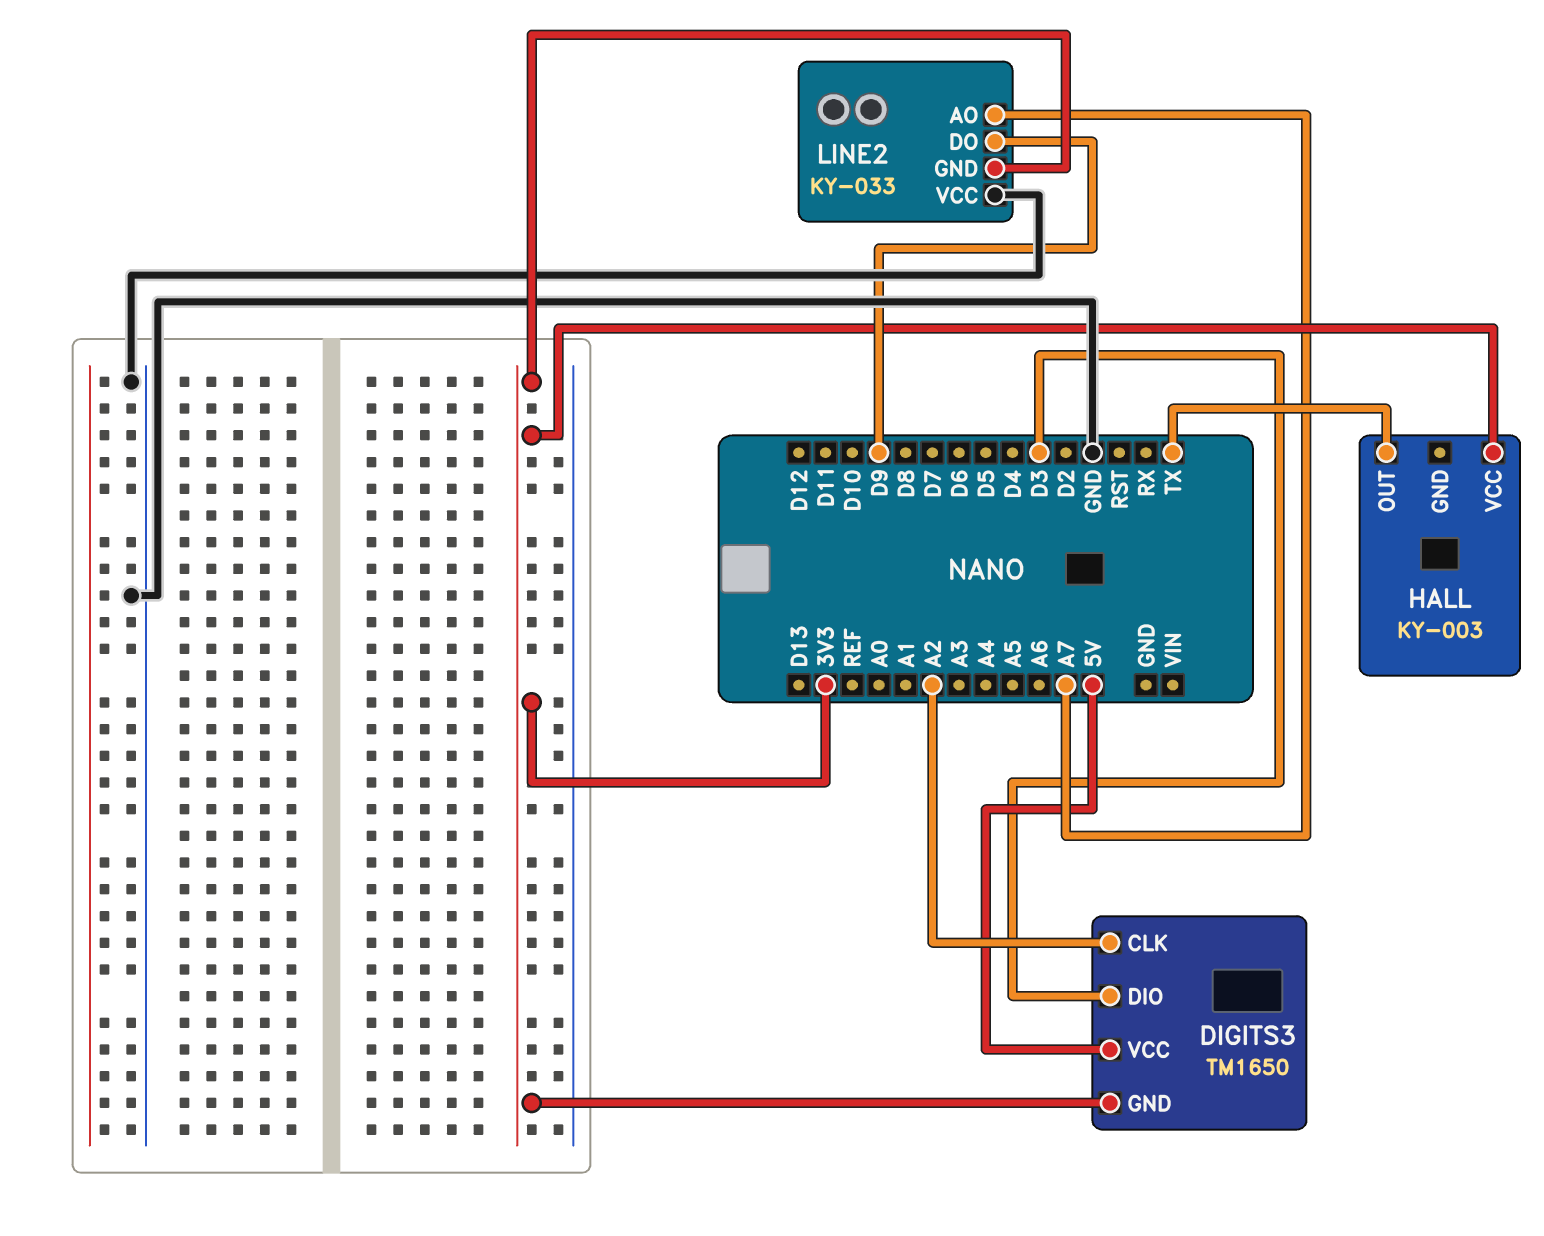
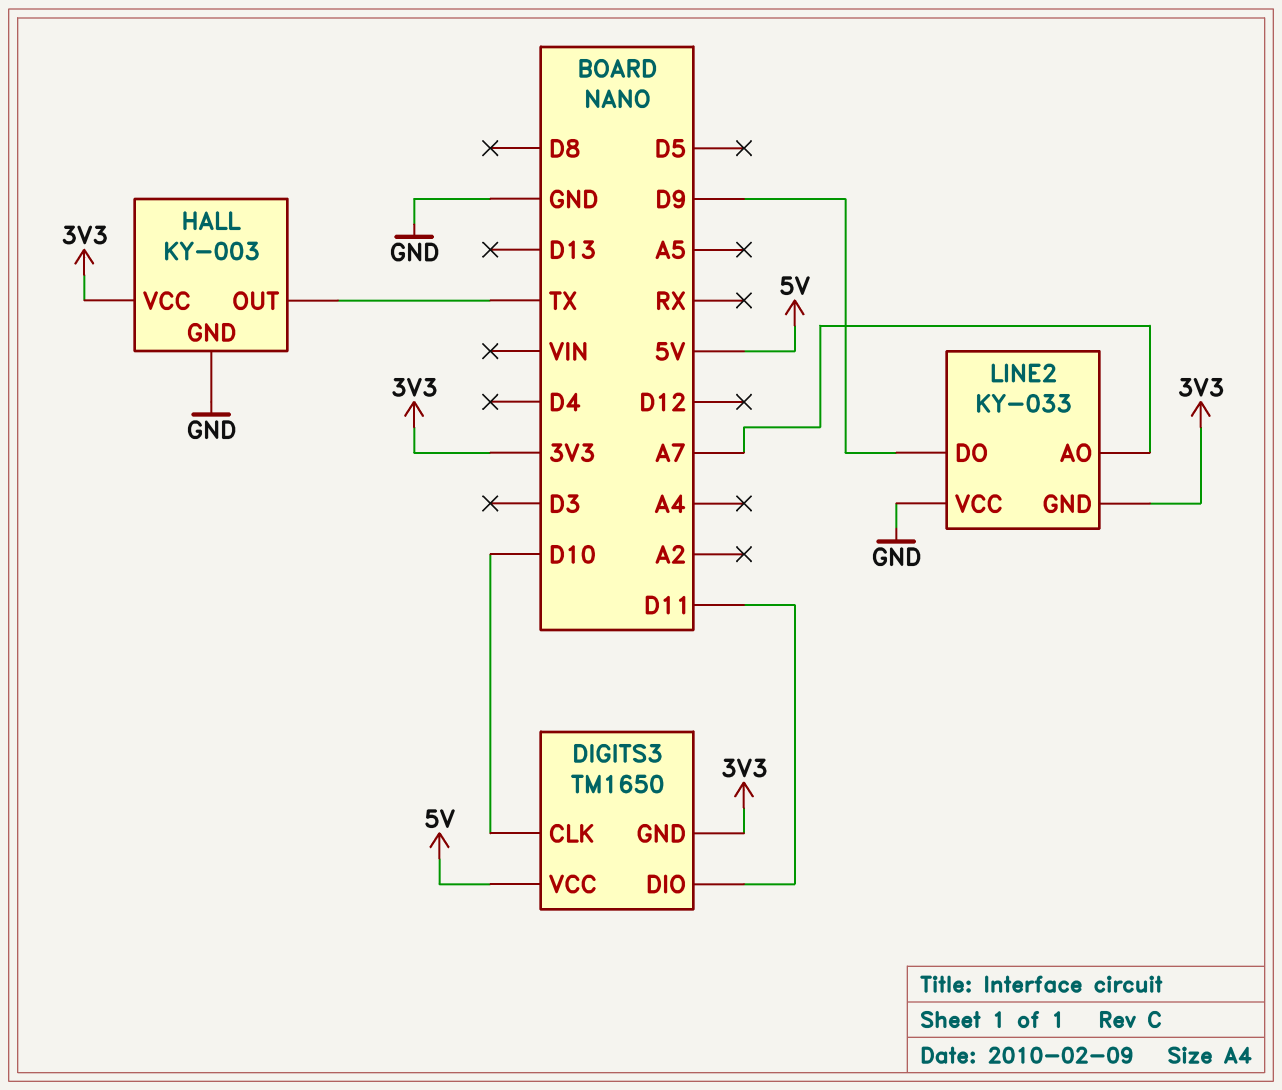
DIGITS3 pin CLK: A2 -> D10
DIGITS3 pin DIO: D3 -> D11
HALL pin GND: none -> GND

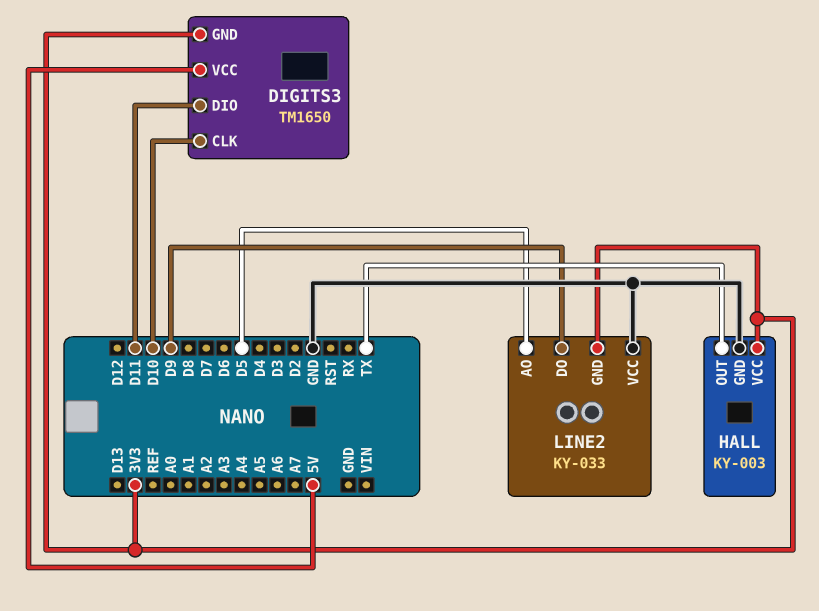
LINE2 pin AO: A7 -> D5

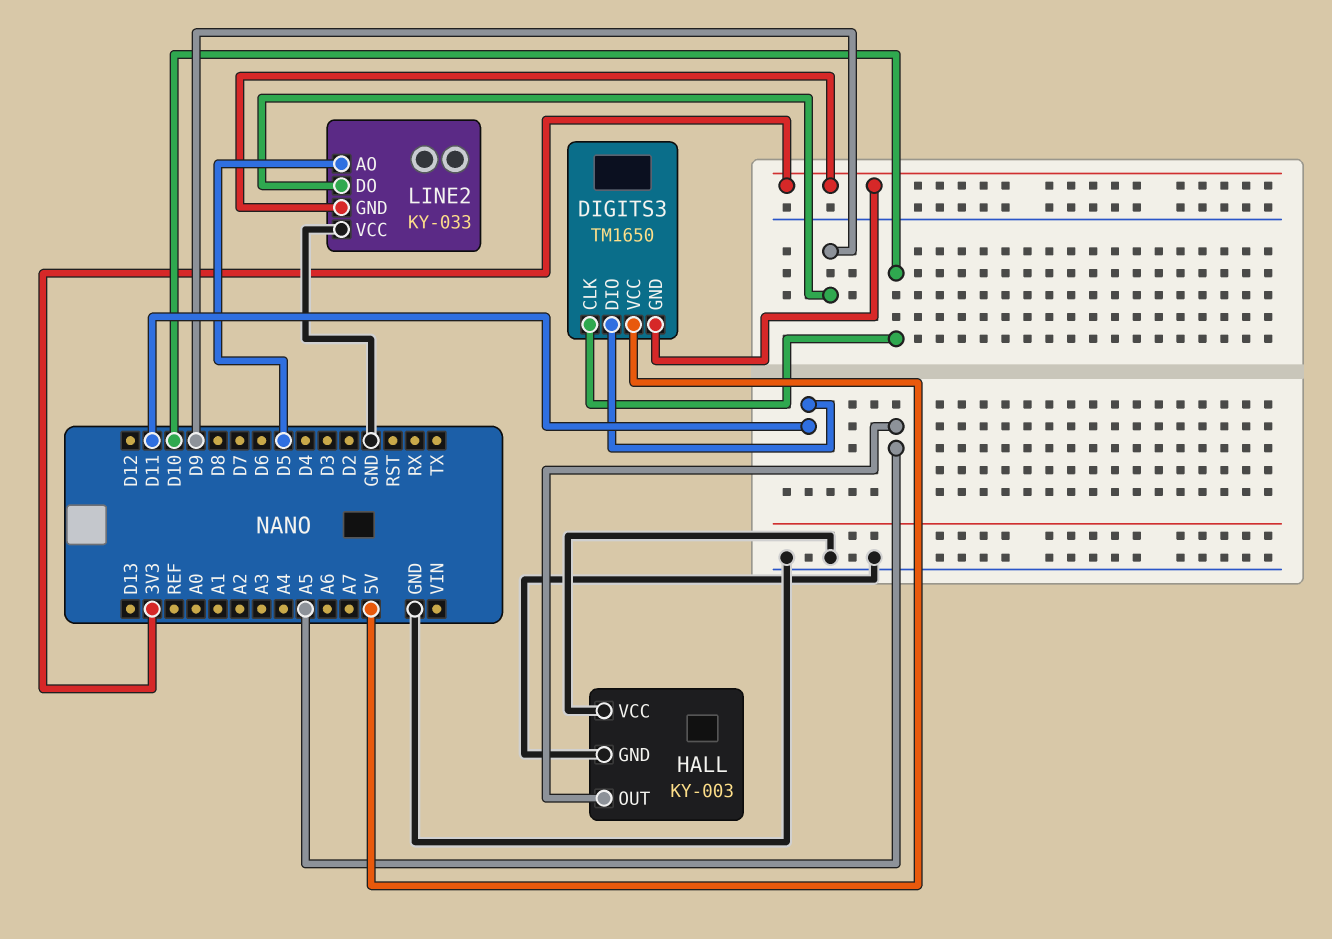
HALL pin OUT: TX -> A5
HALL pin VCC: 3V3 -> GND

